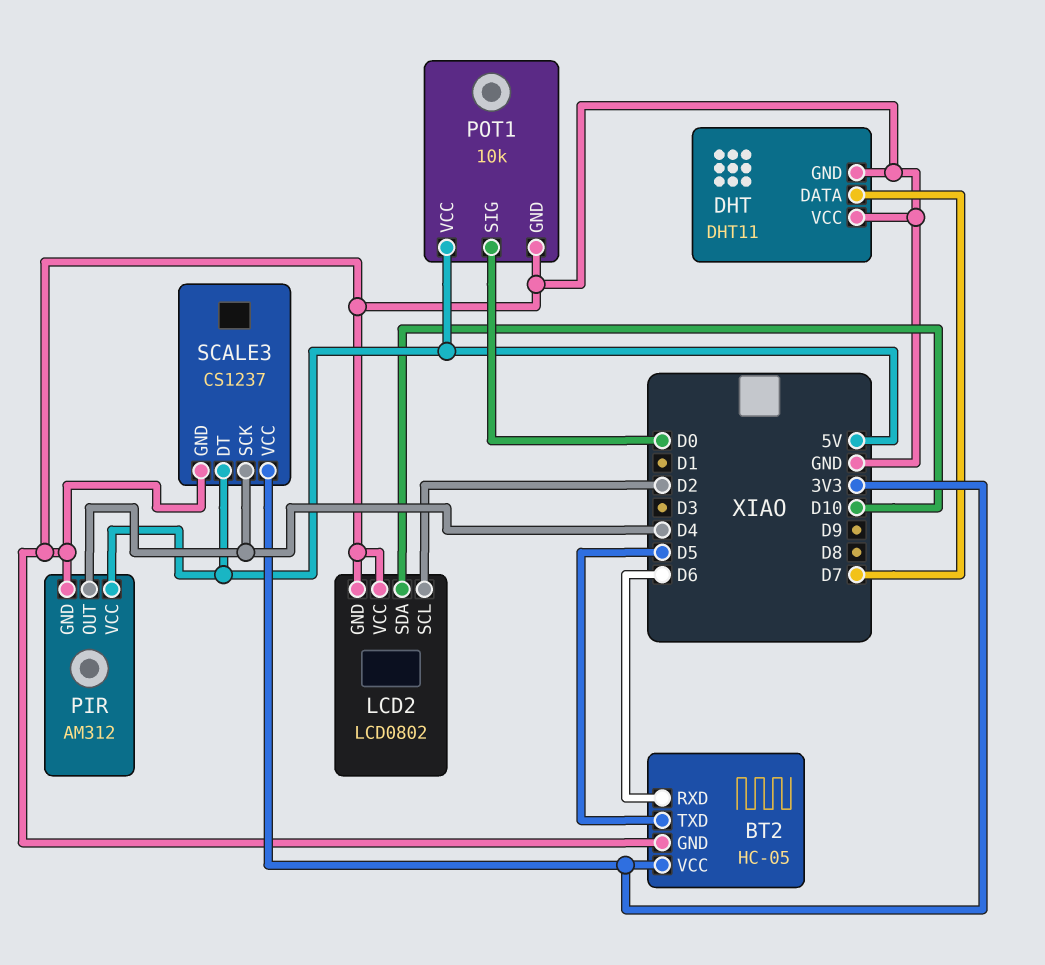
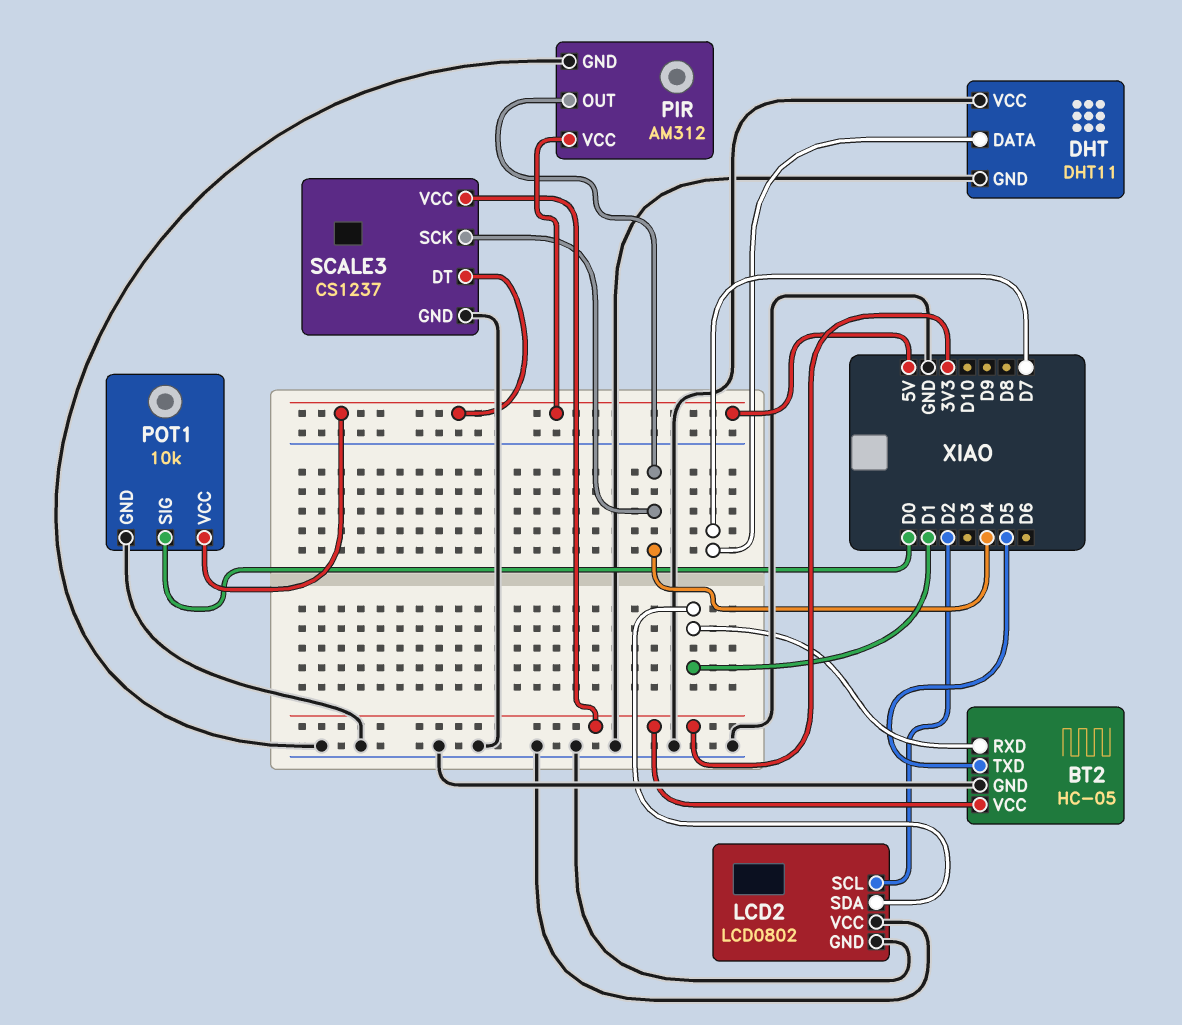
BT2 pin RXD: D6 -> D1
LCD2 pin SDA: D10 -> D1

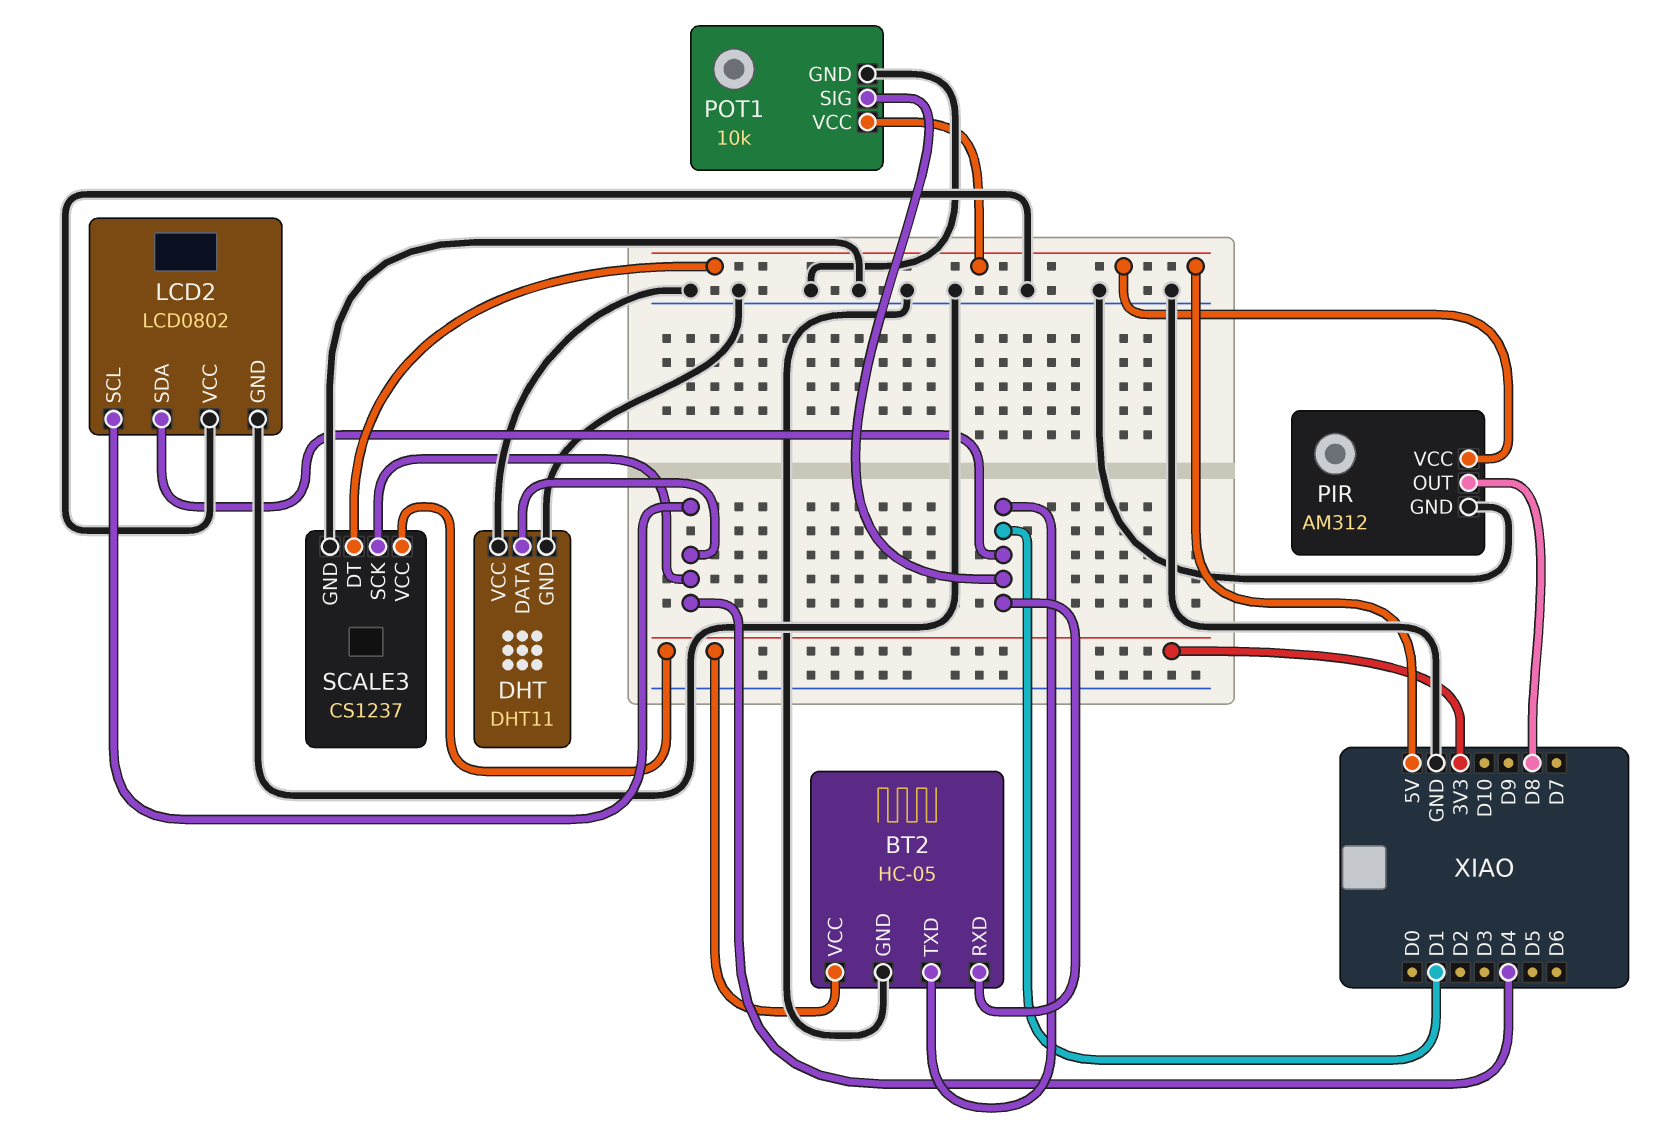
BT2 pin TXD: D5 -> D1
DHT pin DATA: D7 -> D4
LCD2 pin SCL: D2 -> D4
PIR pin OUT: D4 -> D8
POT1 pin SIG: D0 -> D1

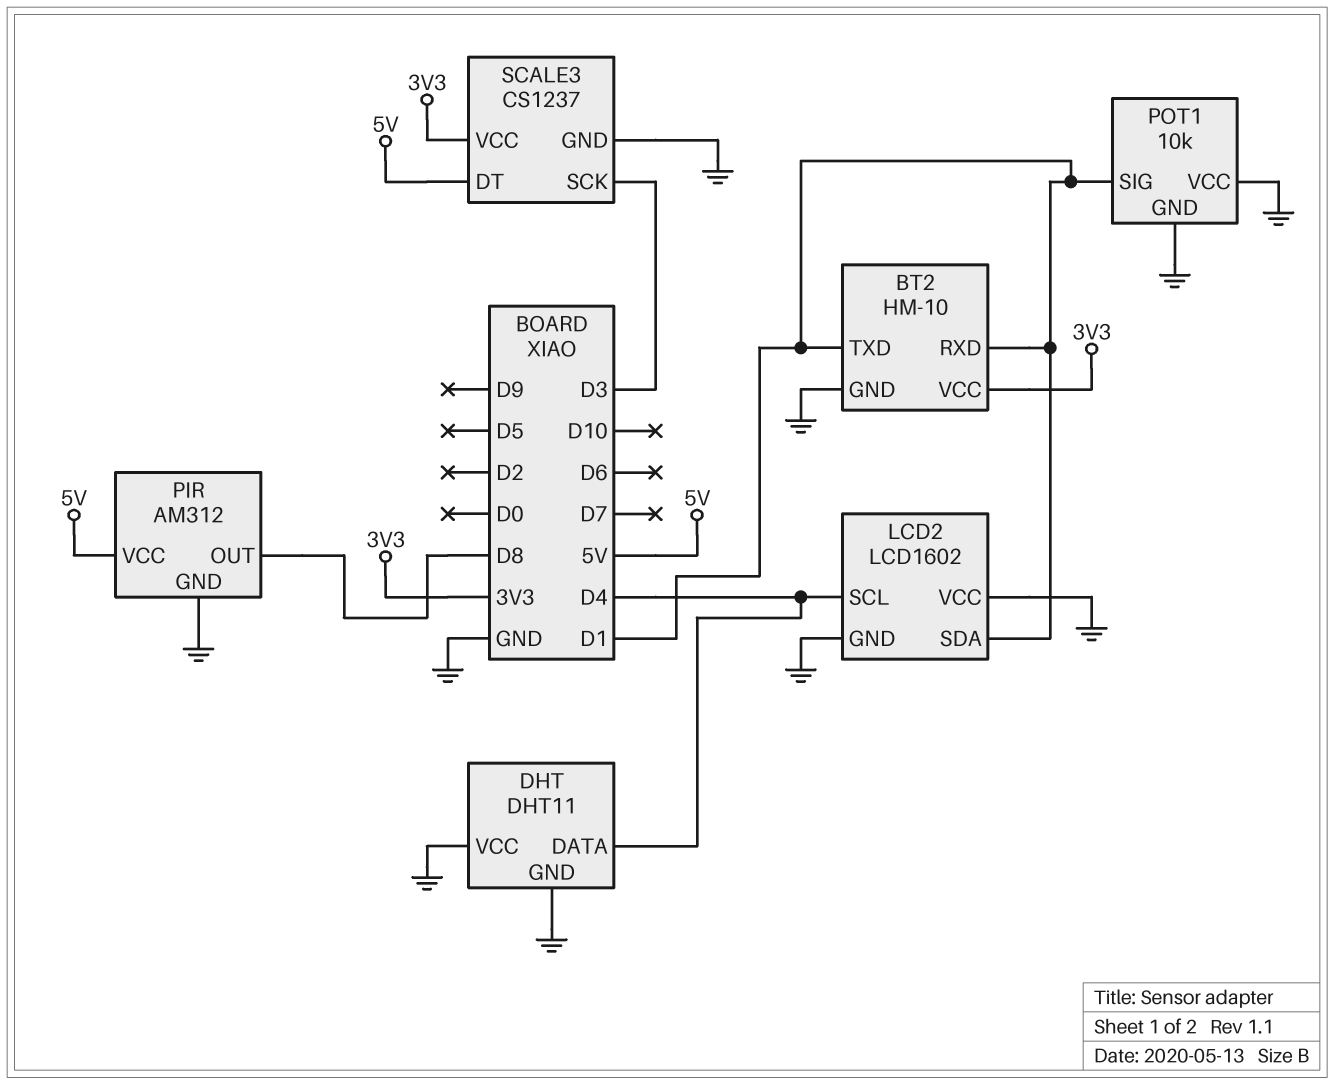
BT2: HC-05 -> HM-10
LCD2: LCD0802 -> LCD1602
POT1 pin VCC: 5V -> GND
SCALE3 pin SCK: D4 -> D3

